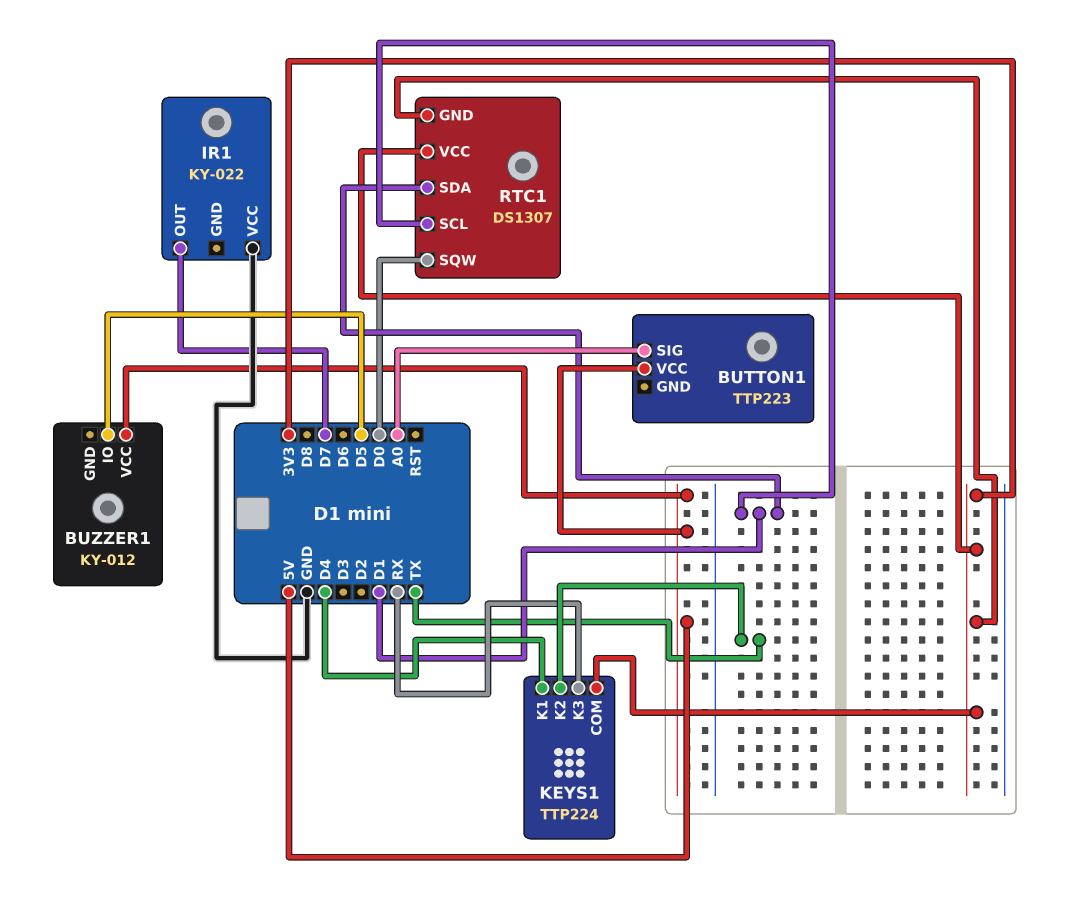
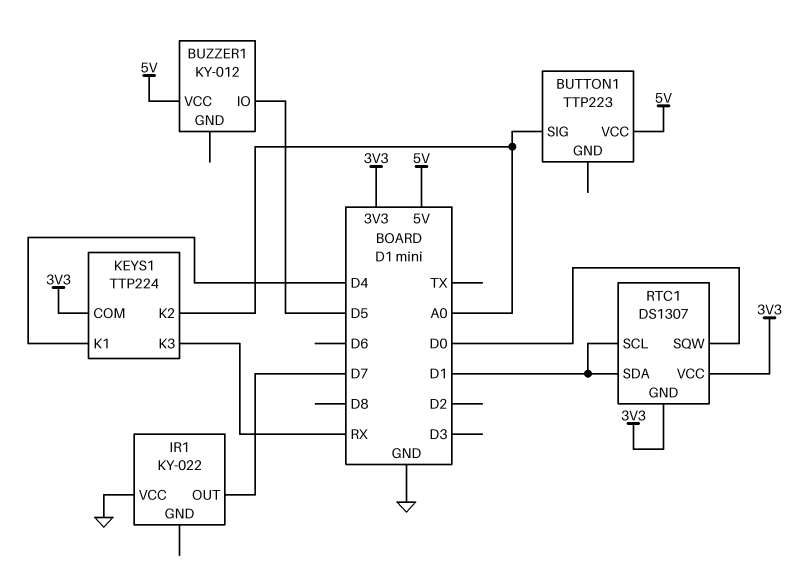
KEYS1 pin K2: TX -> A0

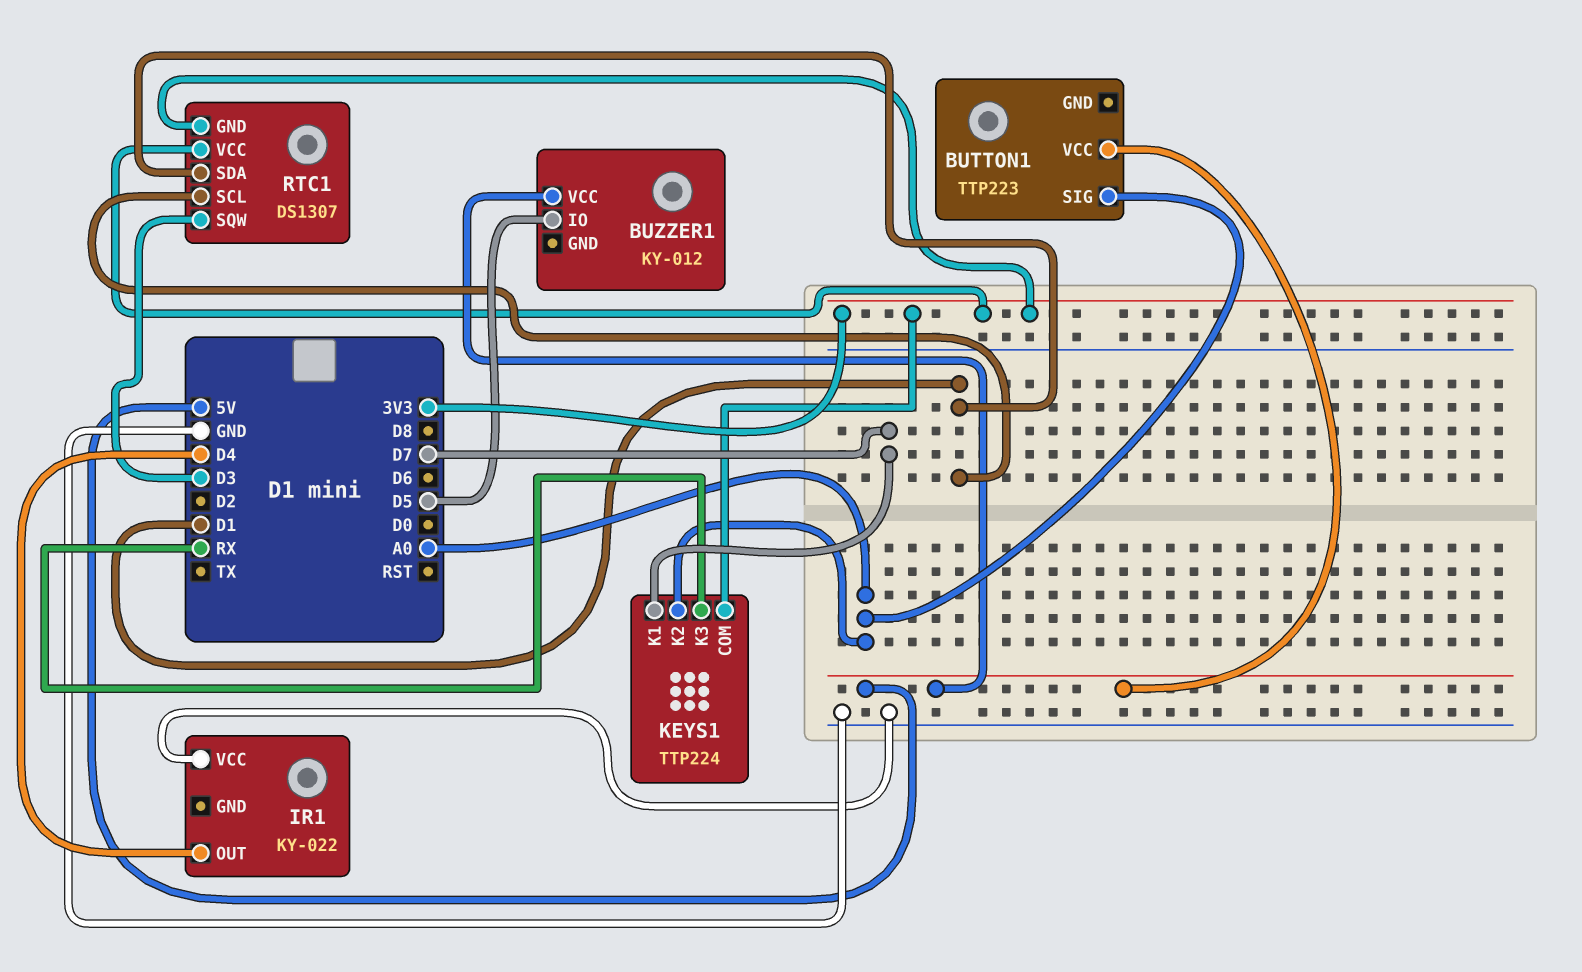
IR1 pin OUT: D7 -> D4
KEYS1 pin K1: D4 -> D7
RTC1 pin SQW: D0 -> D3

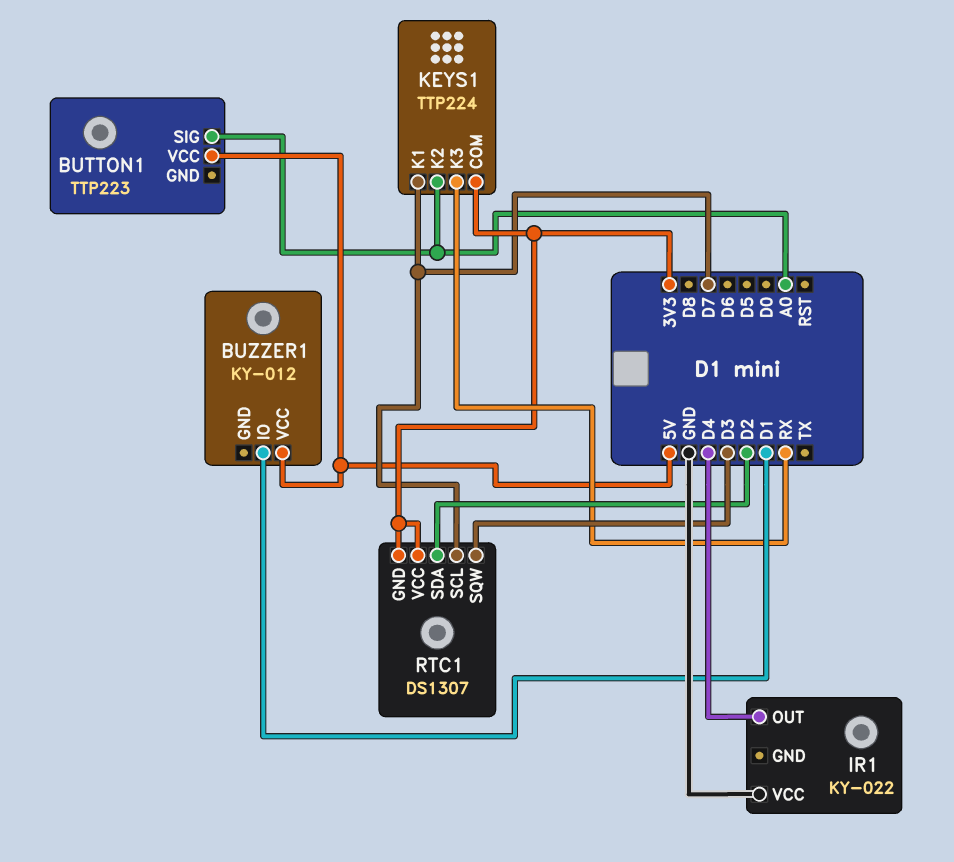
BUZZER1 pin IO: D5 -> D1
RTC1 pin SCL: D1 -> D7
RTC1 pin SDA: D1 -> D2

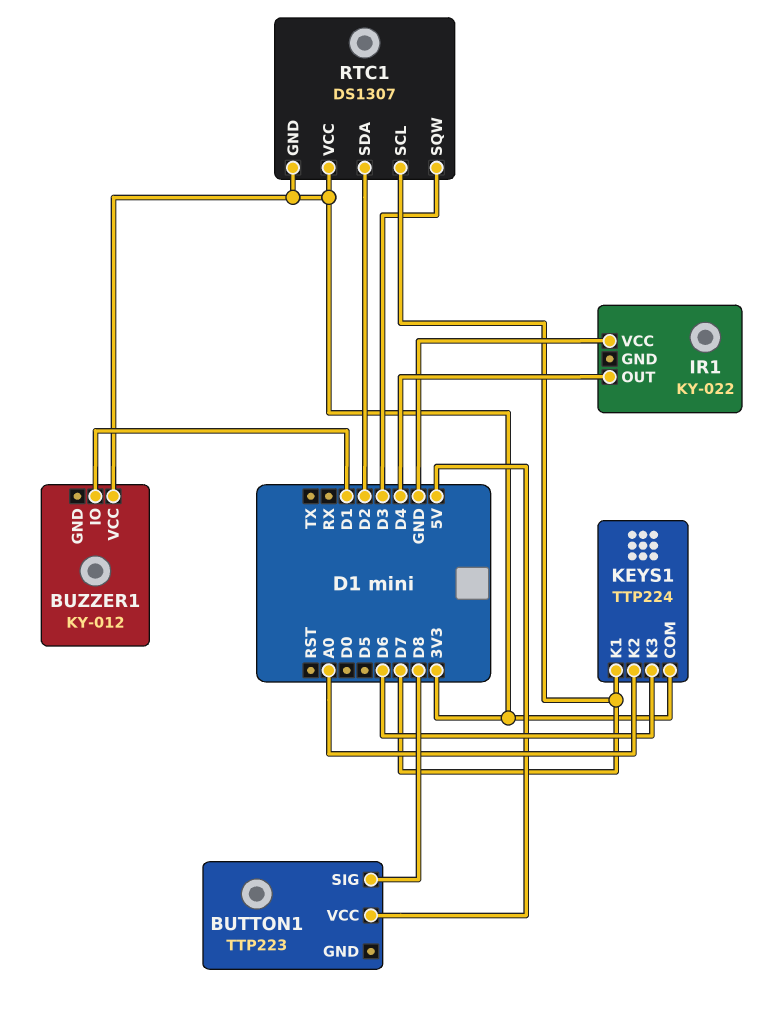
BUTTON1 pin SIG: A0 -> D8
BUZZER1 pin VCC: 5V -> 3V3
KEYS1 pin K3: RX -> D6

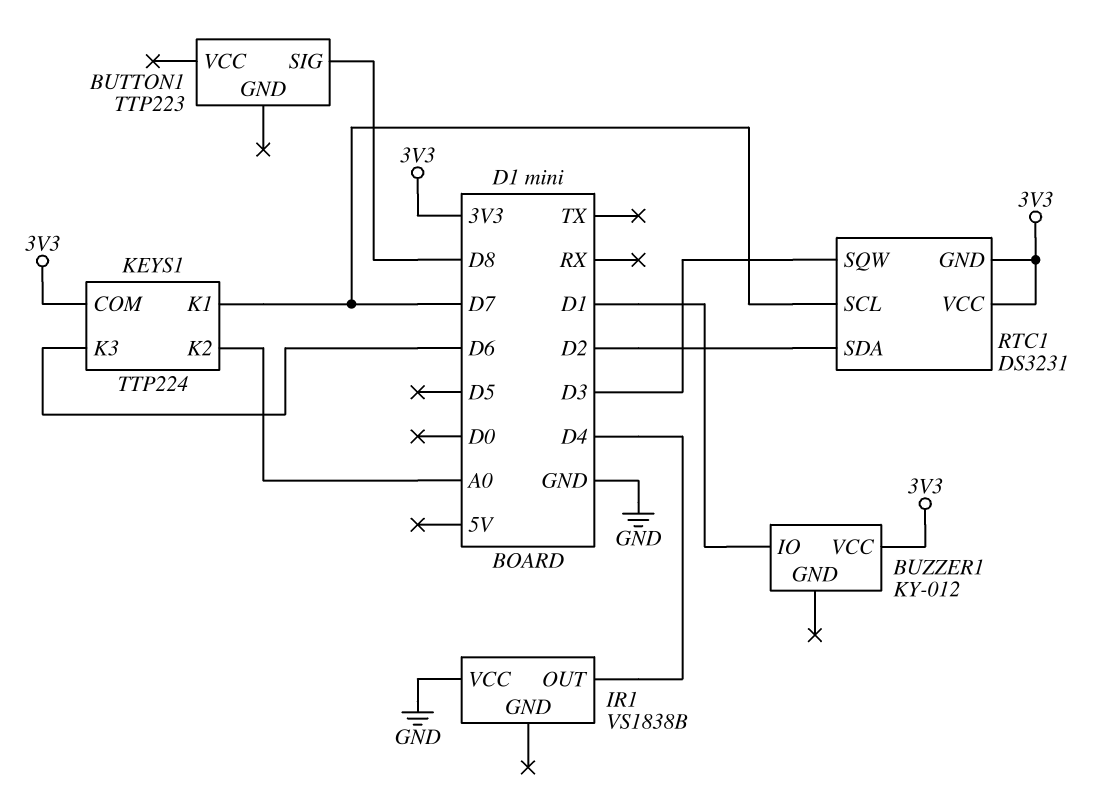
BUTTON1 pin VCC: 5V -> none
IR1: KY-022 -> VS1838B
RTC1: DS1307 -> DS3231

